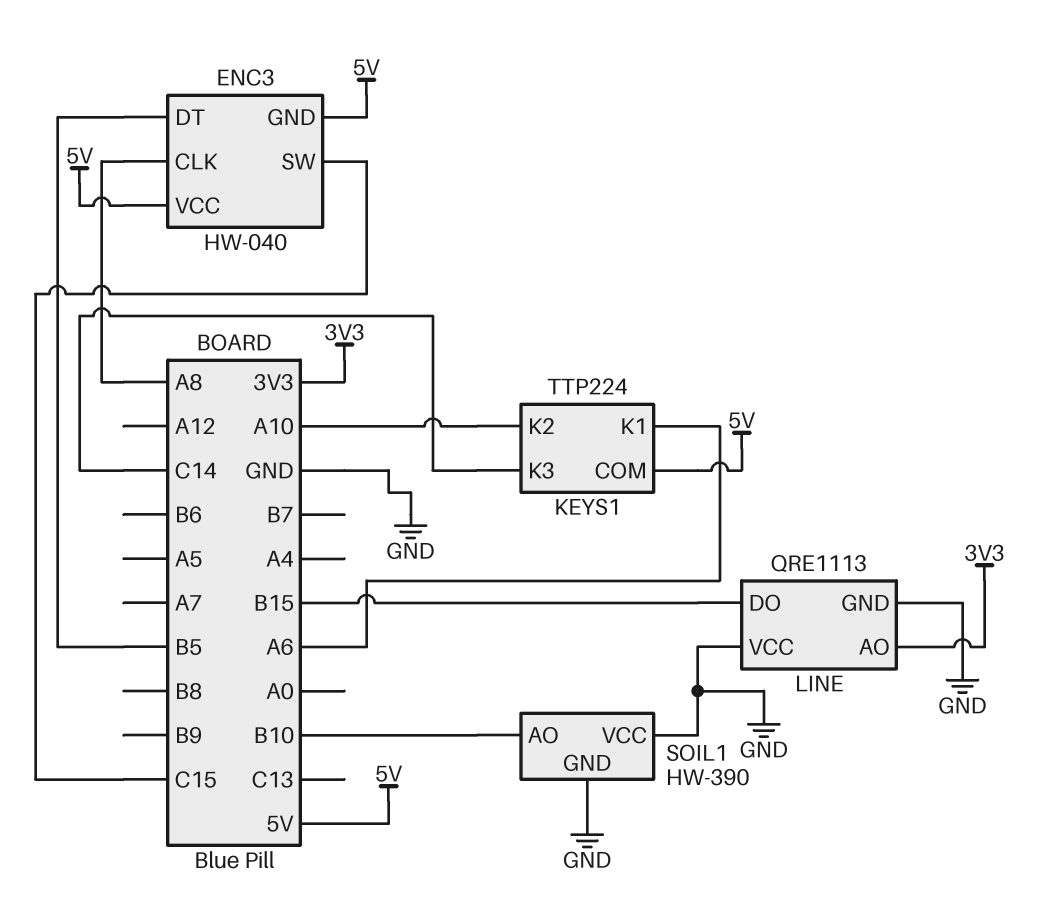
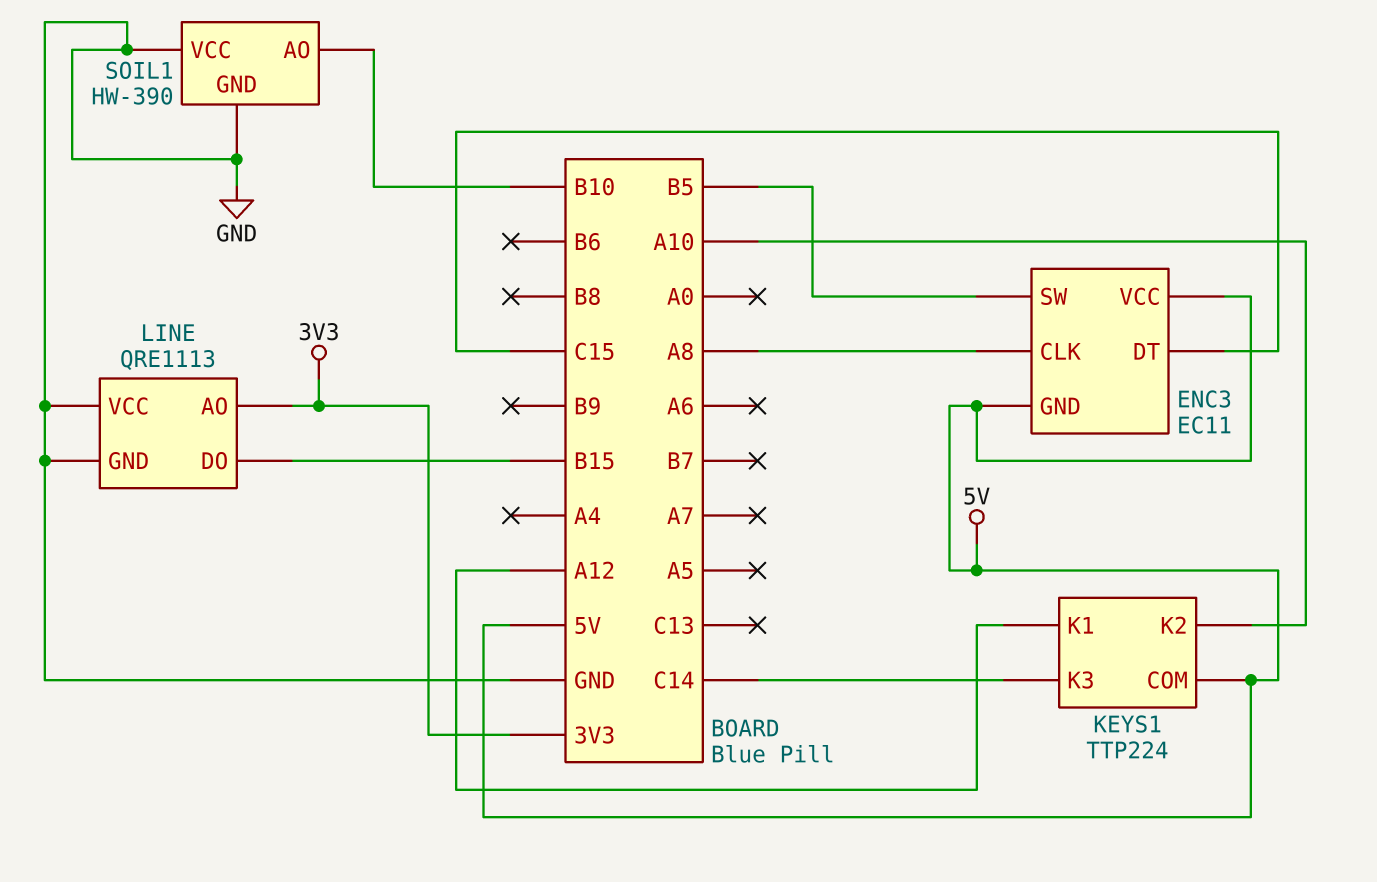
ENC3: HW-040 -> EC11
ENC3 pin DT: B5 -> C15
ENC3 pin SW: C15 -> B5
KEYS1 pin K1: A6 -> A12

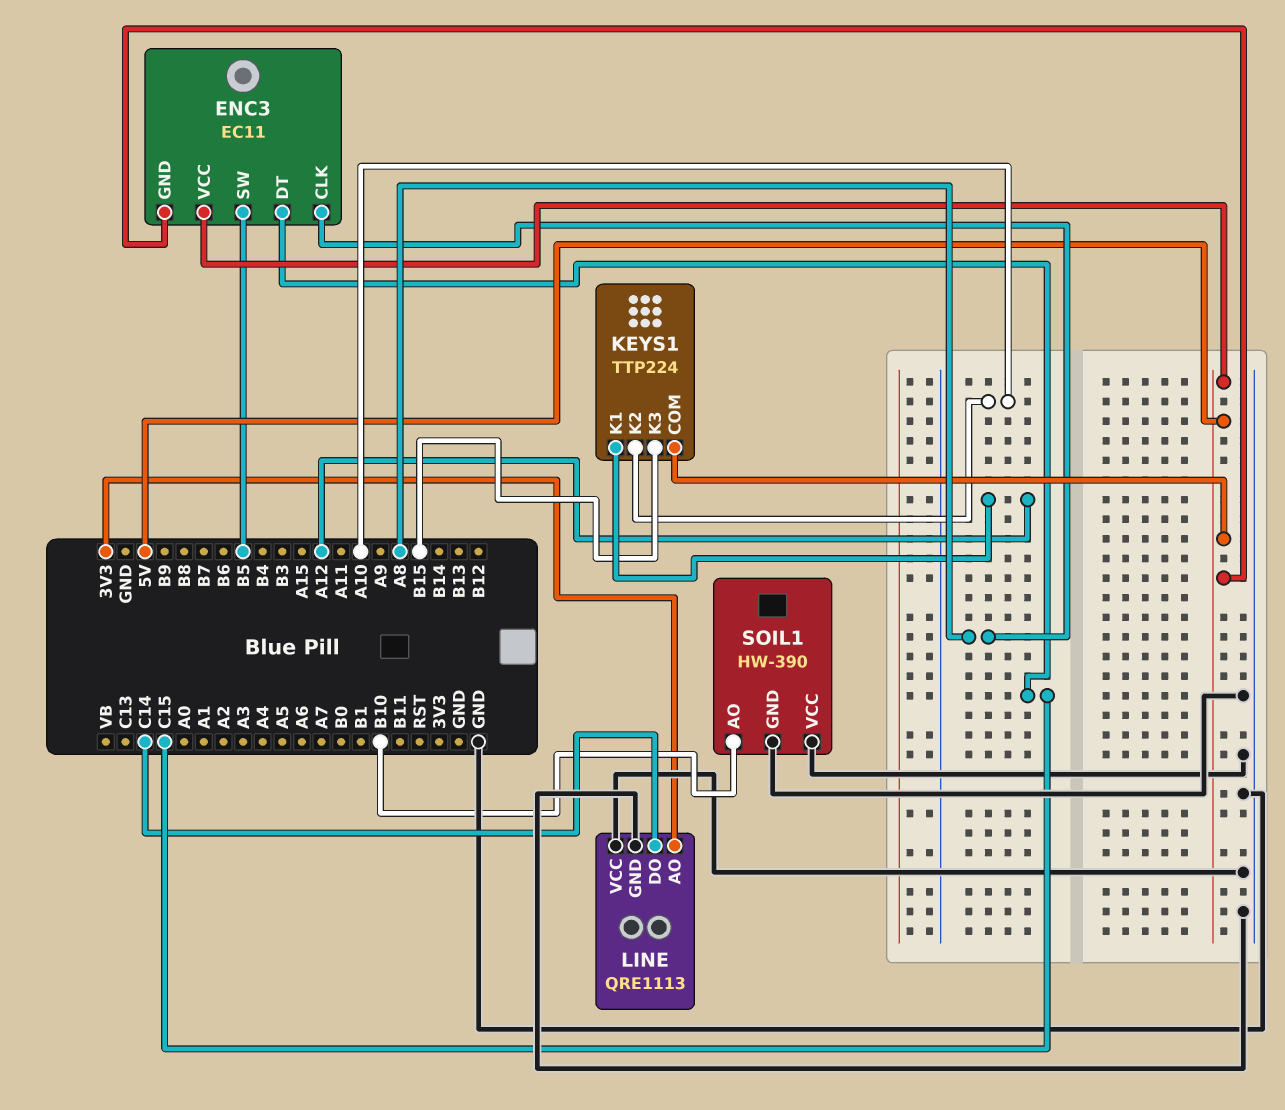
KEYS1 pin K3: C14 -> B15
LINE pin DO: B15 -> C14

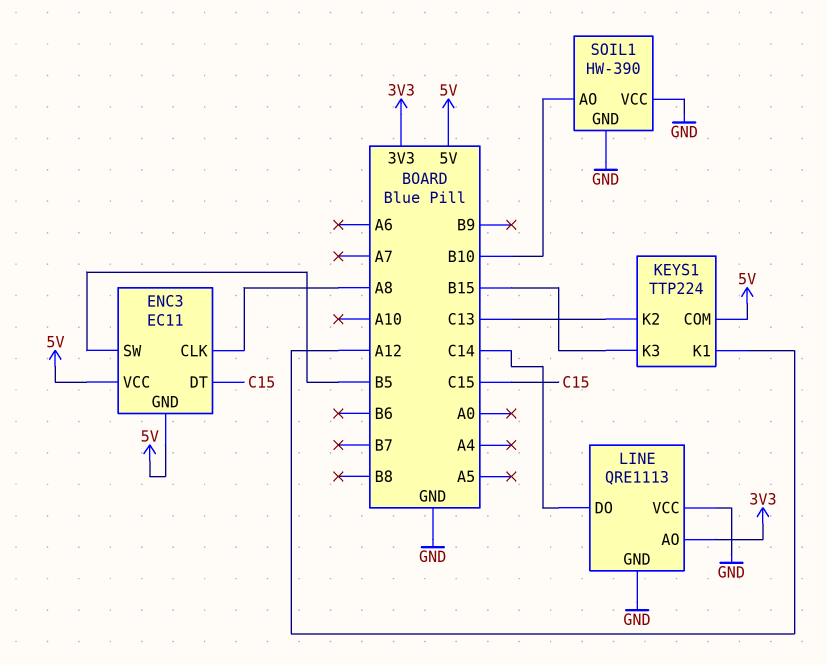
KEYS1 pin K2: A10 -> C13

